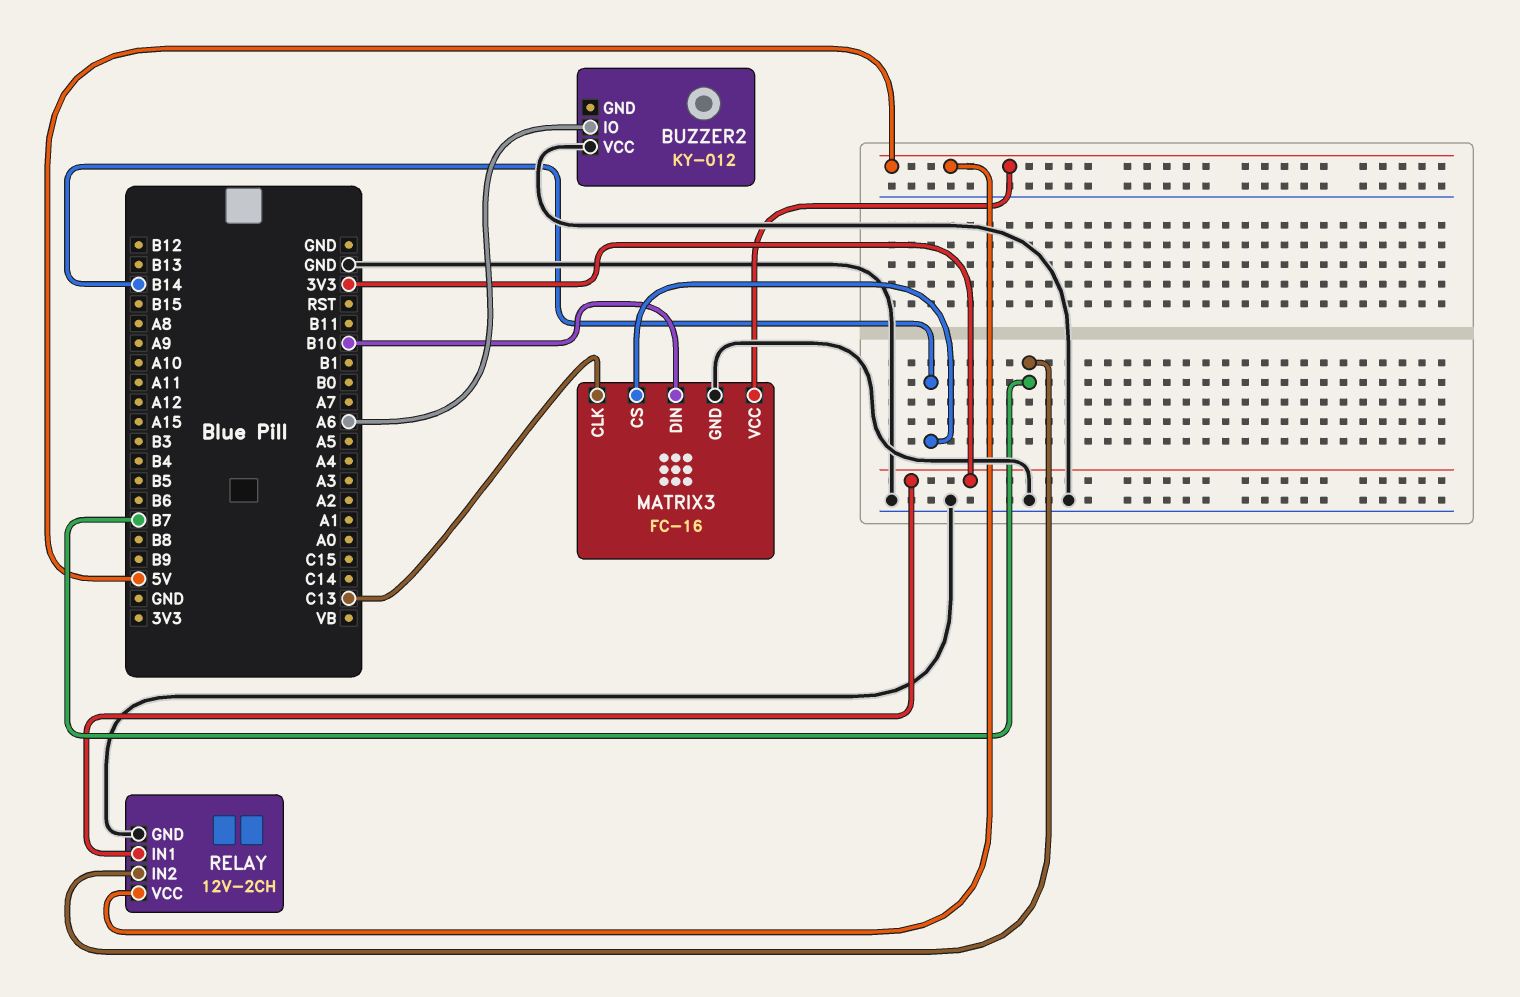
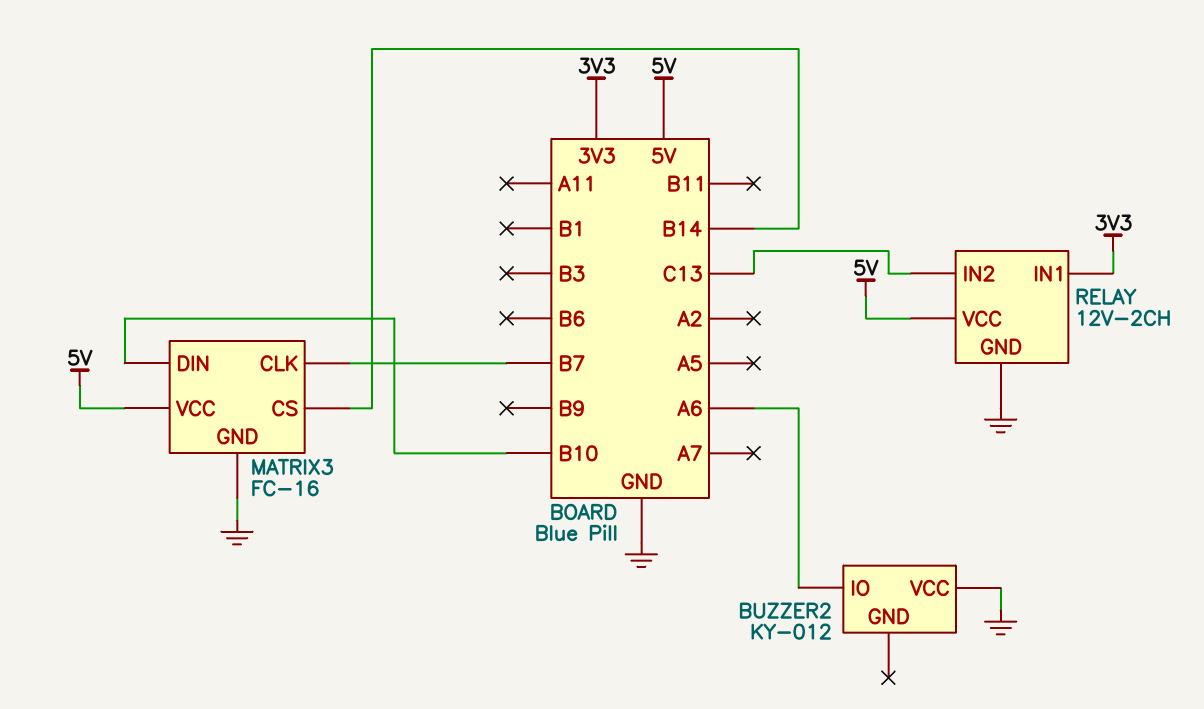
MATRIX3 pin CLK: C13 -> B7
RELAY pin IN2: B7 -> C13

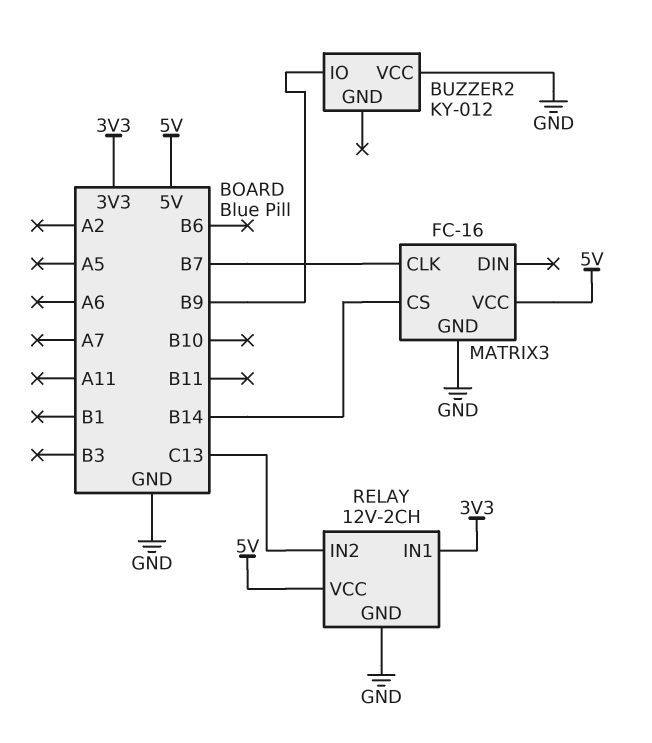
BUZZER2 pin IO: A6 -> B9
MATRIX3 pin DIN: B10 -> none

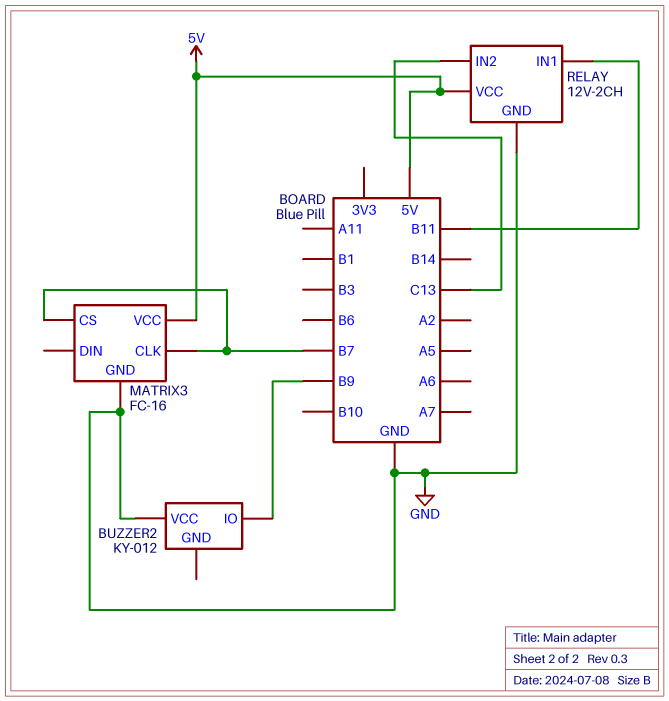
MATRIX3 pin CS: B14 -> B7
RELAY pin IN1: 3V3 -> B11

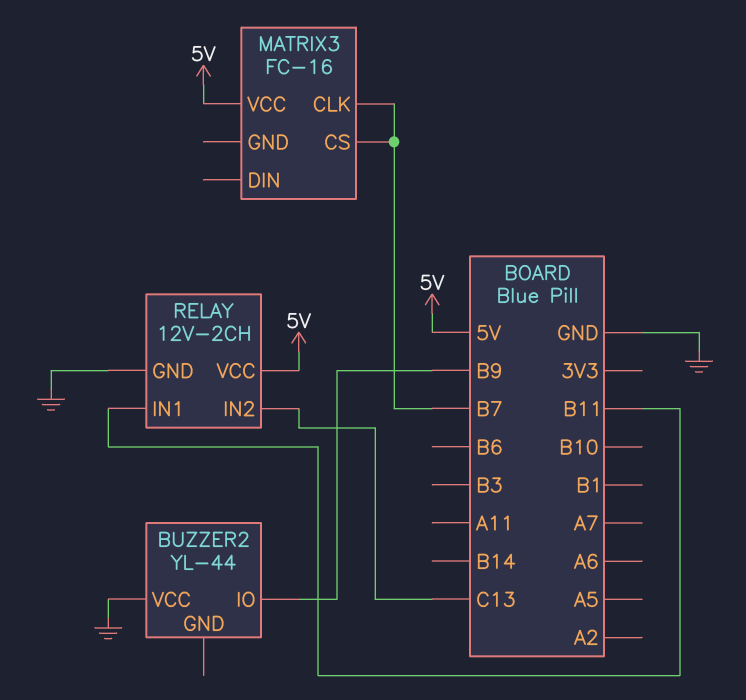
BUZZER2: KY-012 -> YL-44
MATRIX3 pin GND: GND -> none

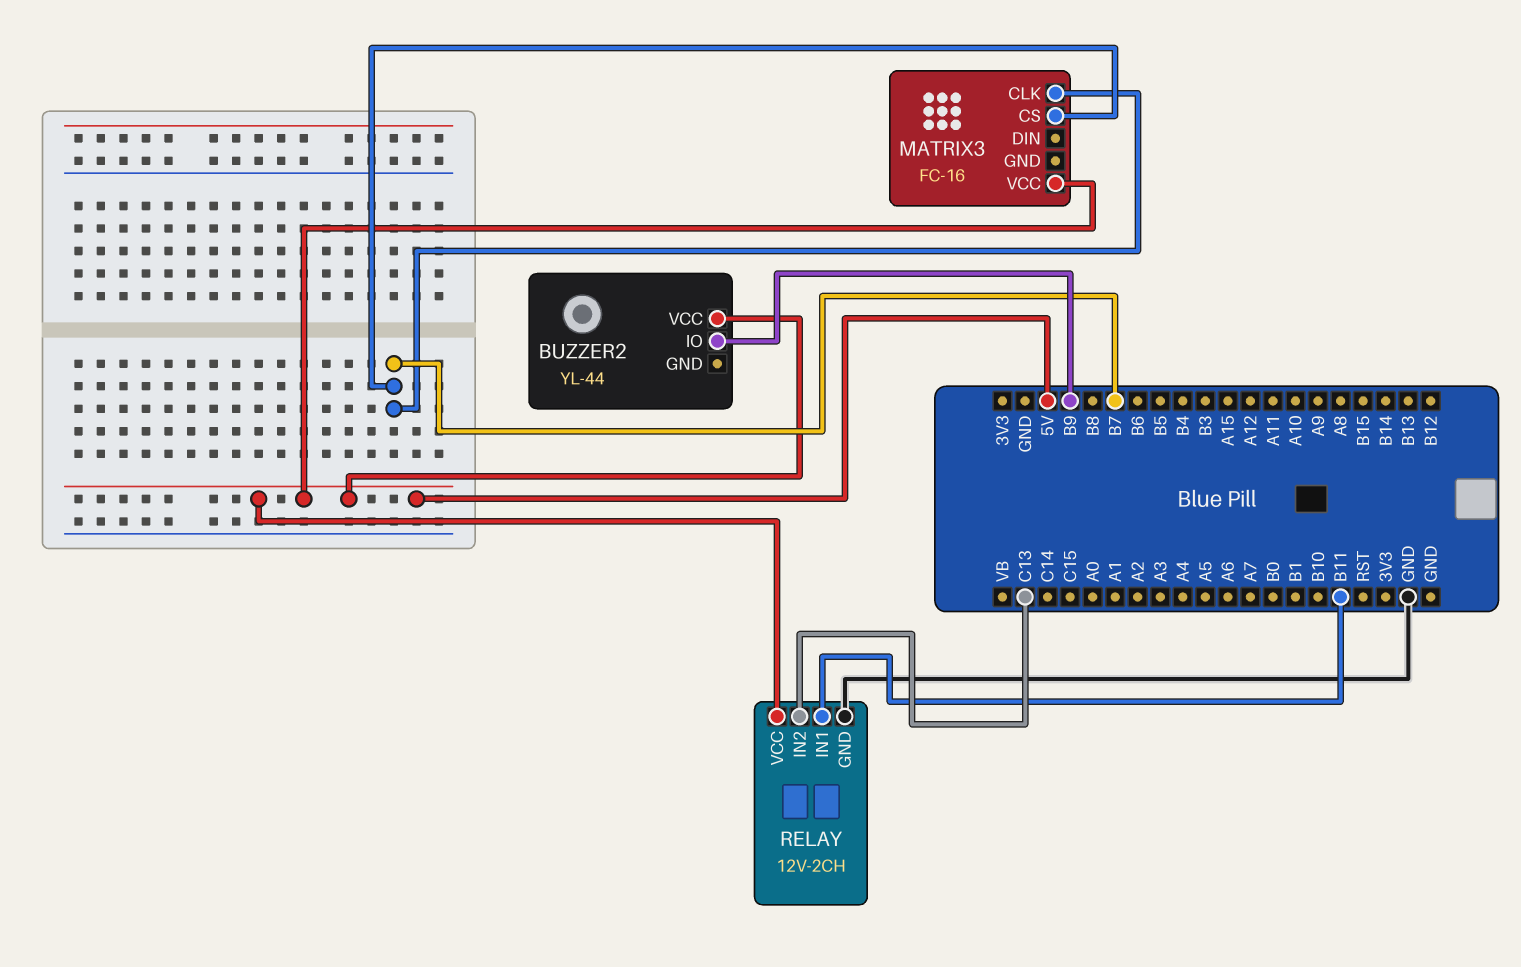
BUZZER2 pin VCC: GND -> 5V

